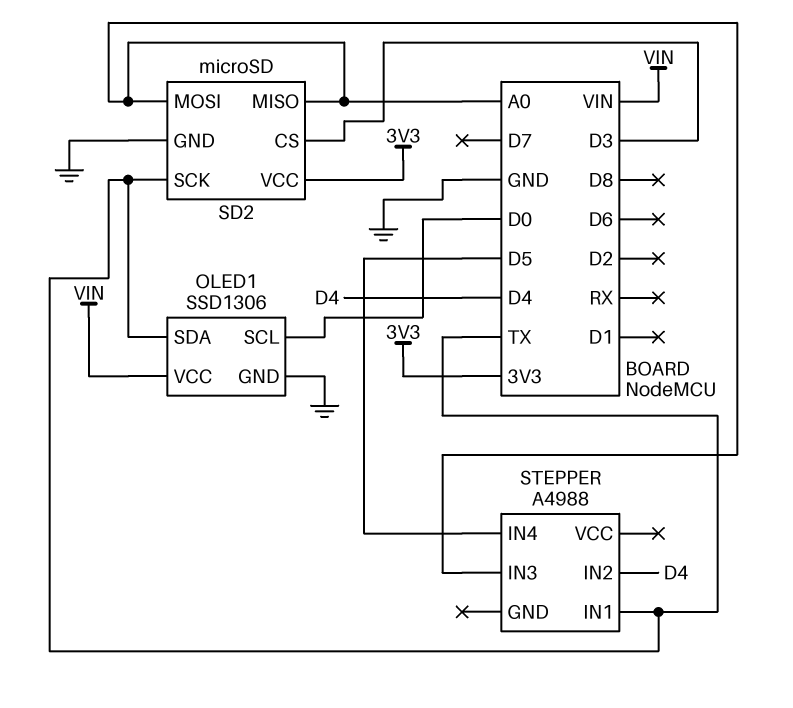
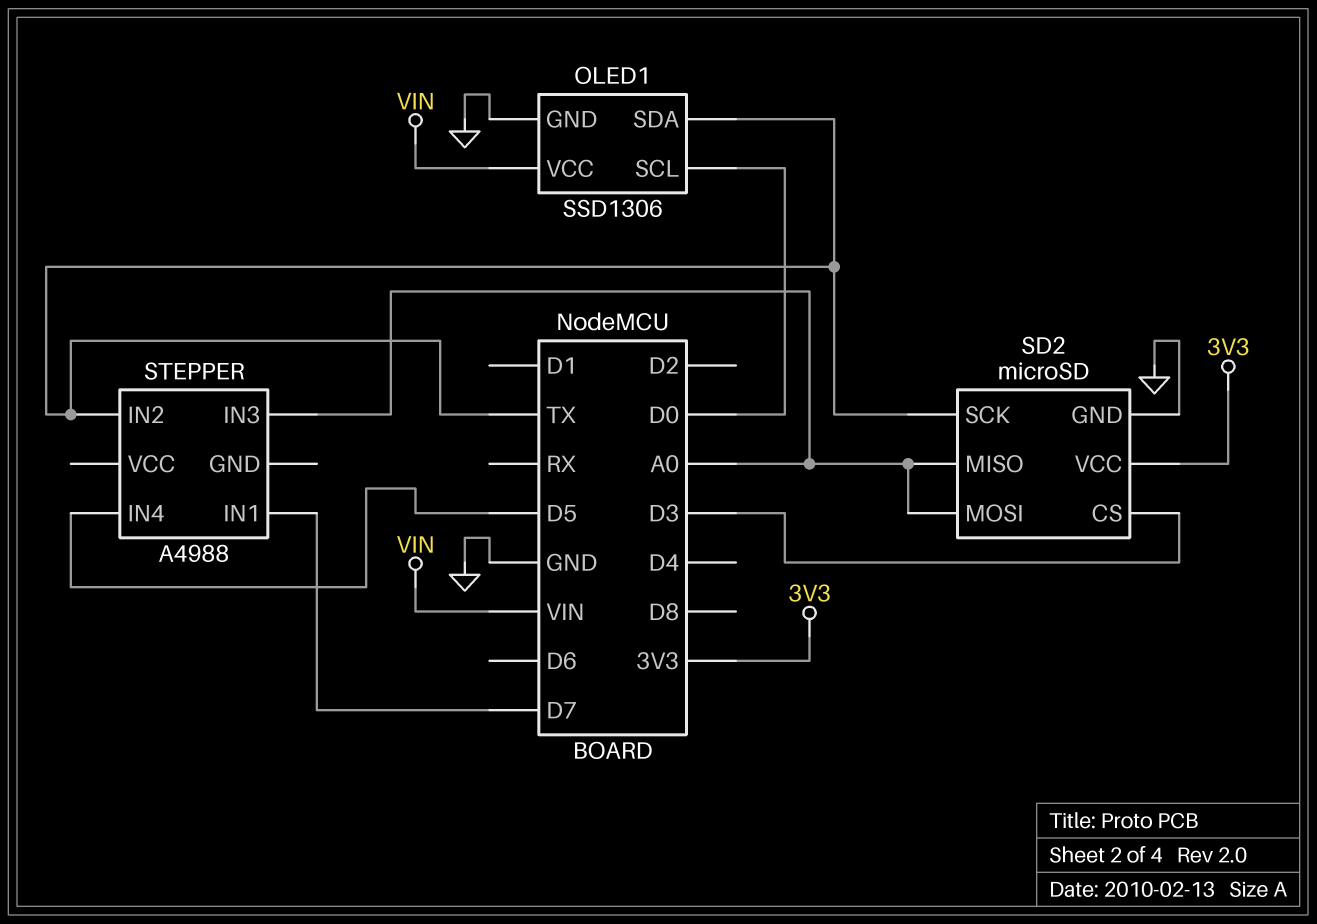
STEPPER pin IN1: TX -> D7
STEPPER pin IN2: D4 -> TX

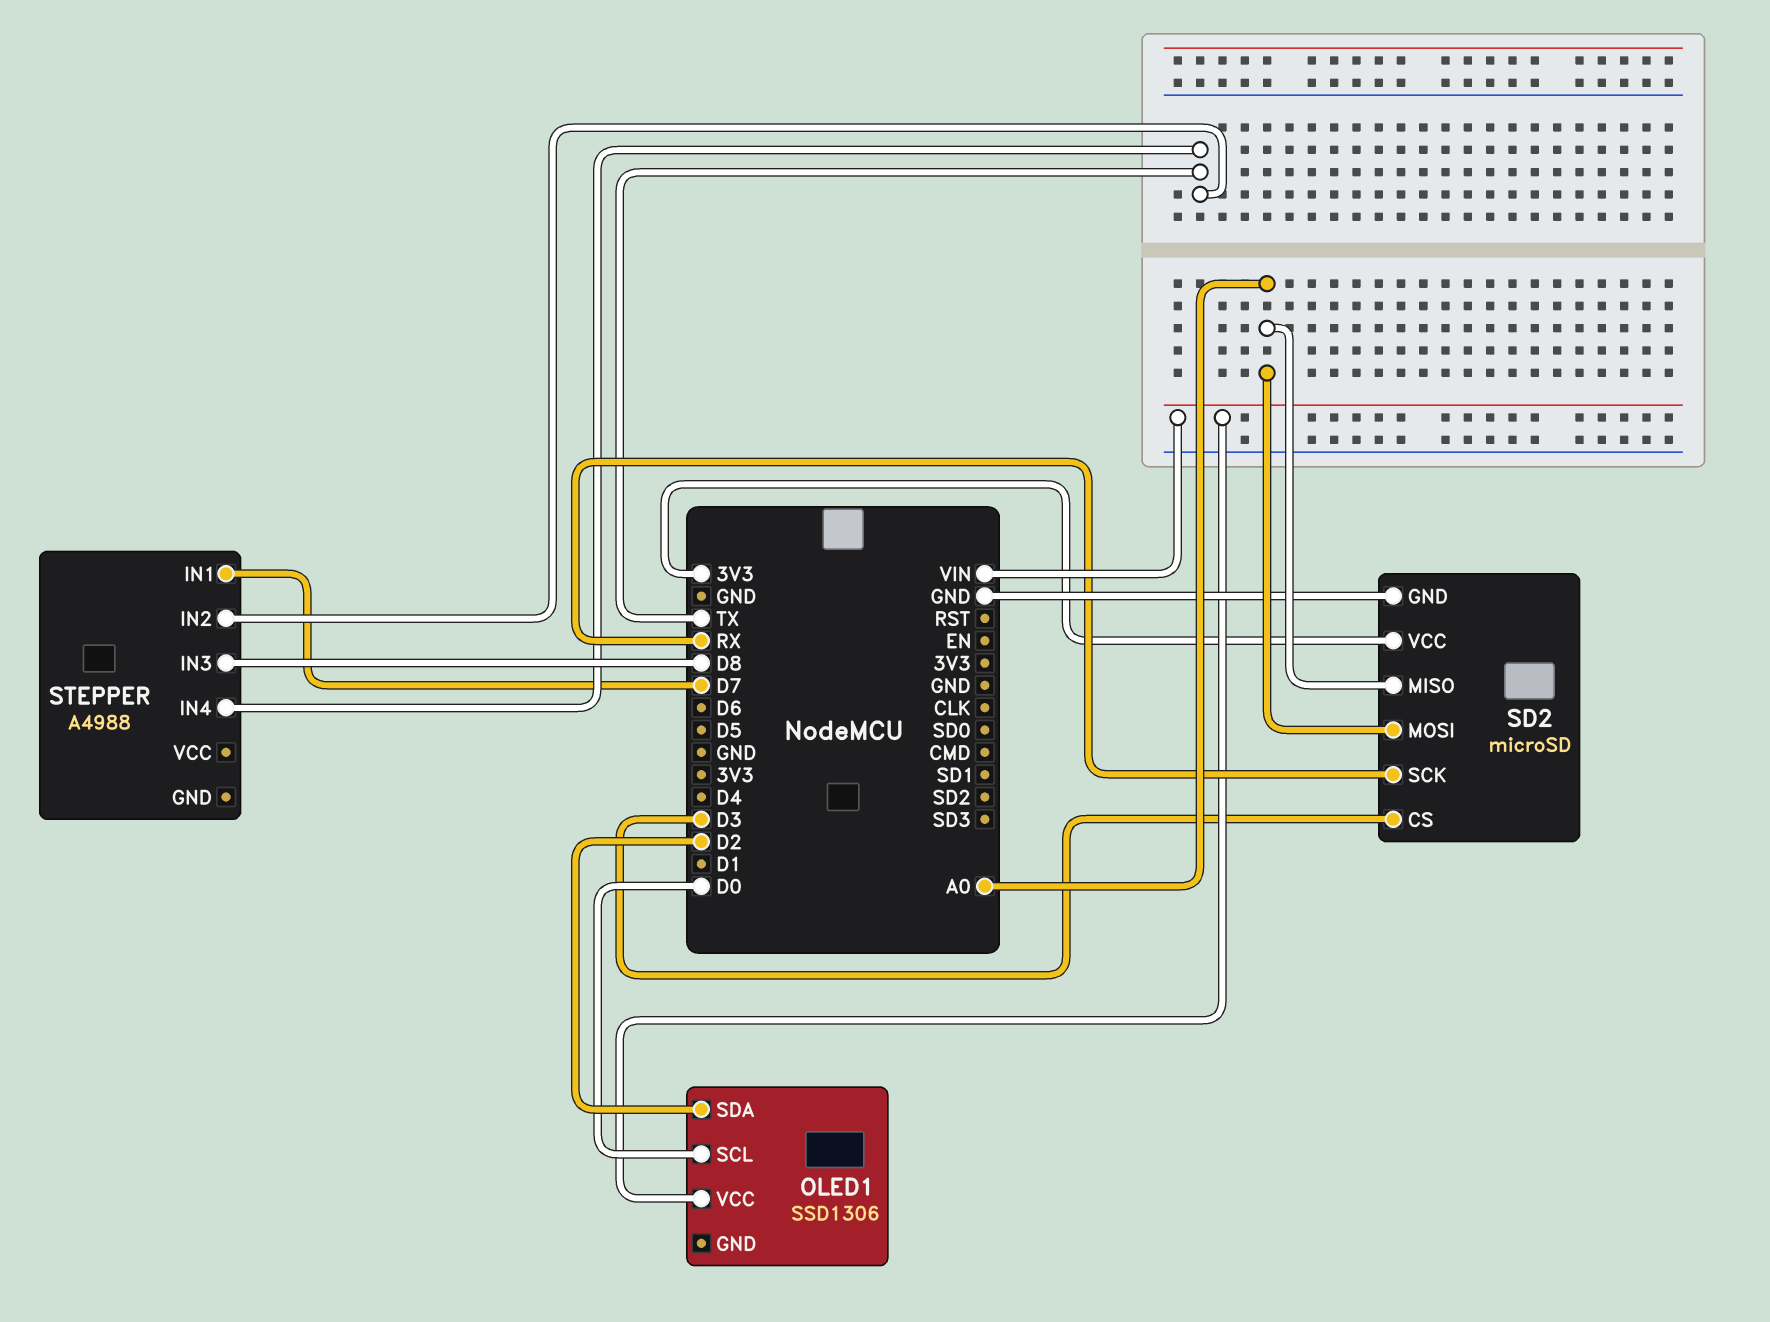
OLED1 pin GND: GND -> none
OLED1 pin SDA: TX -> D2
SD2 pin SCK: TX -> RX
STEPPER pin IN3: A0 -> D8
STEPPER pin IN4: D5 -> TX

